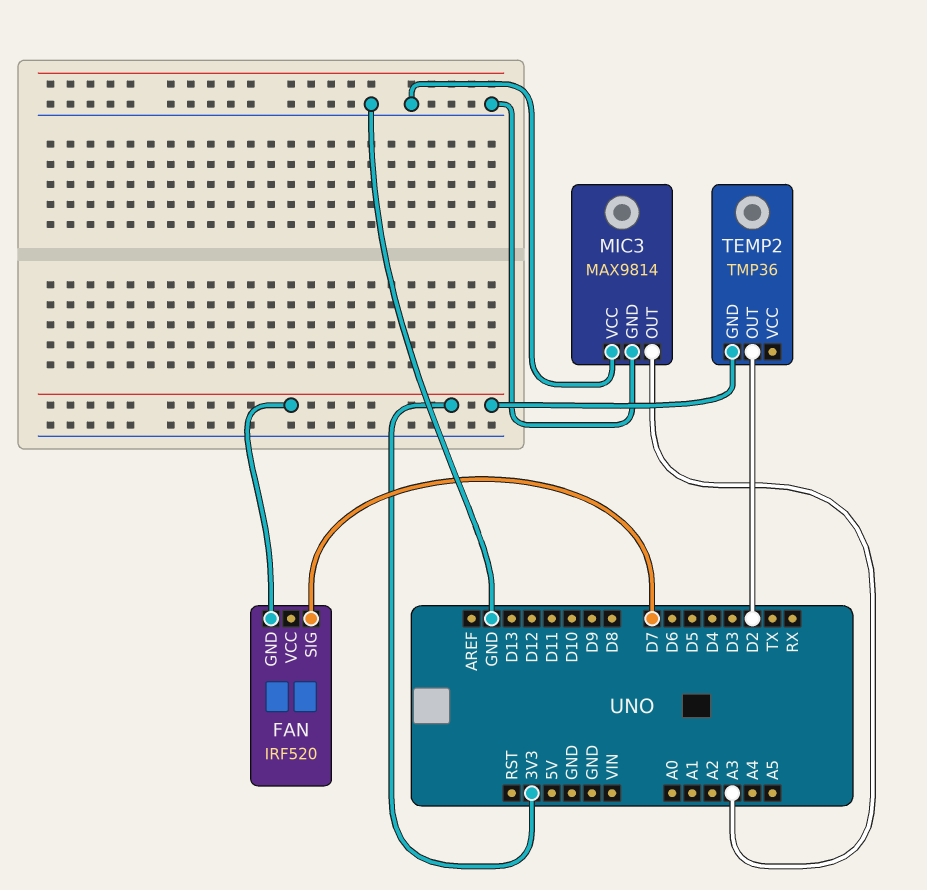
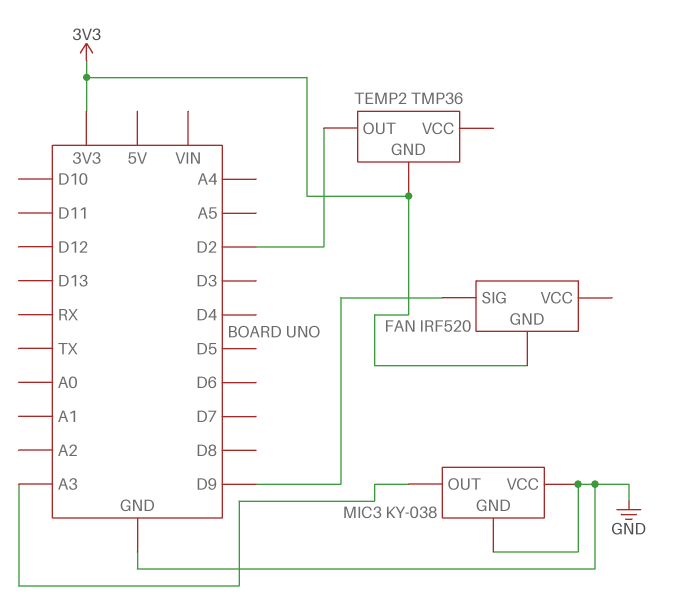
FAN pin SIG: D7 -> D9
MIC3: MAX9814 -> KY-038

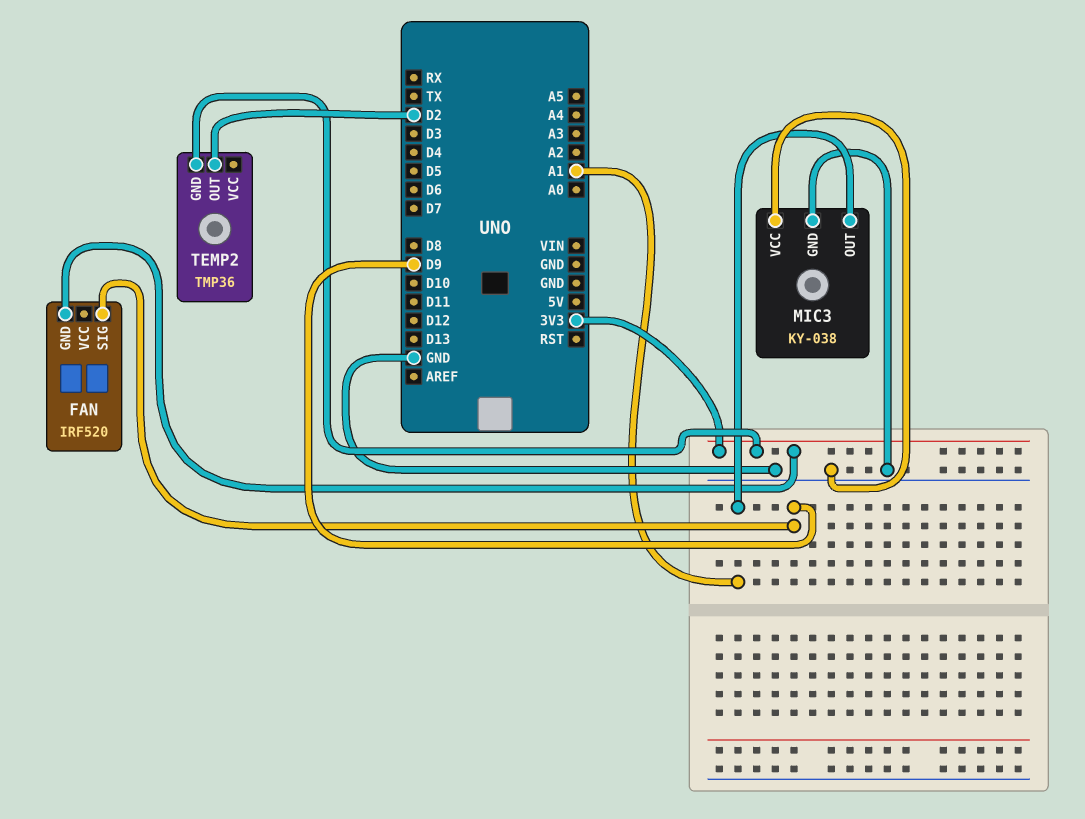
MIC3 pin OUT: A3 -> A1

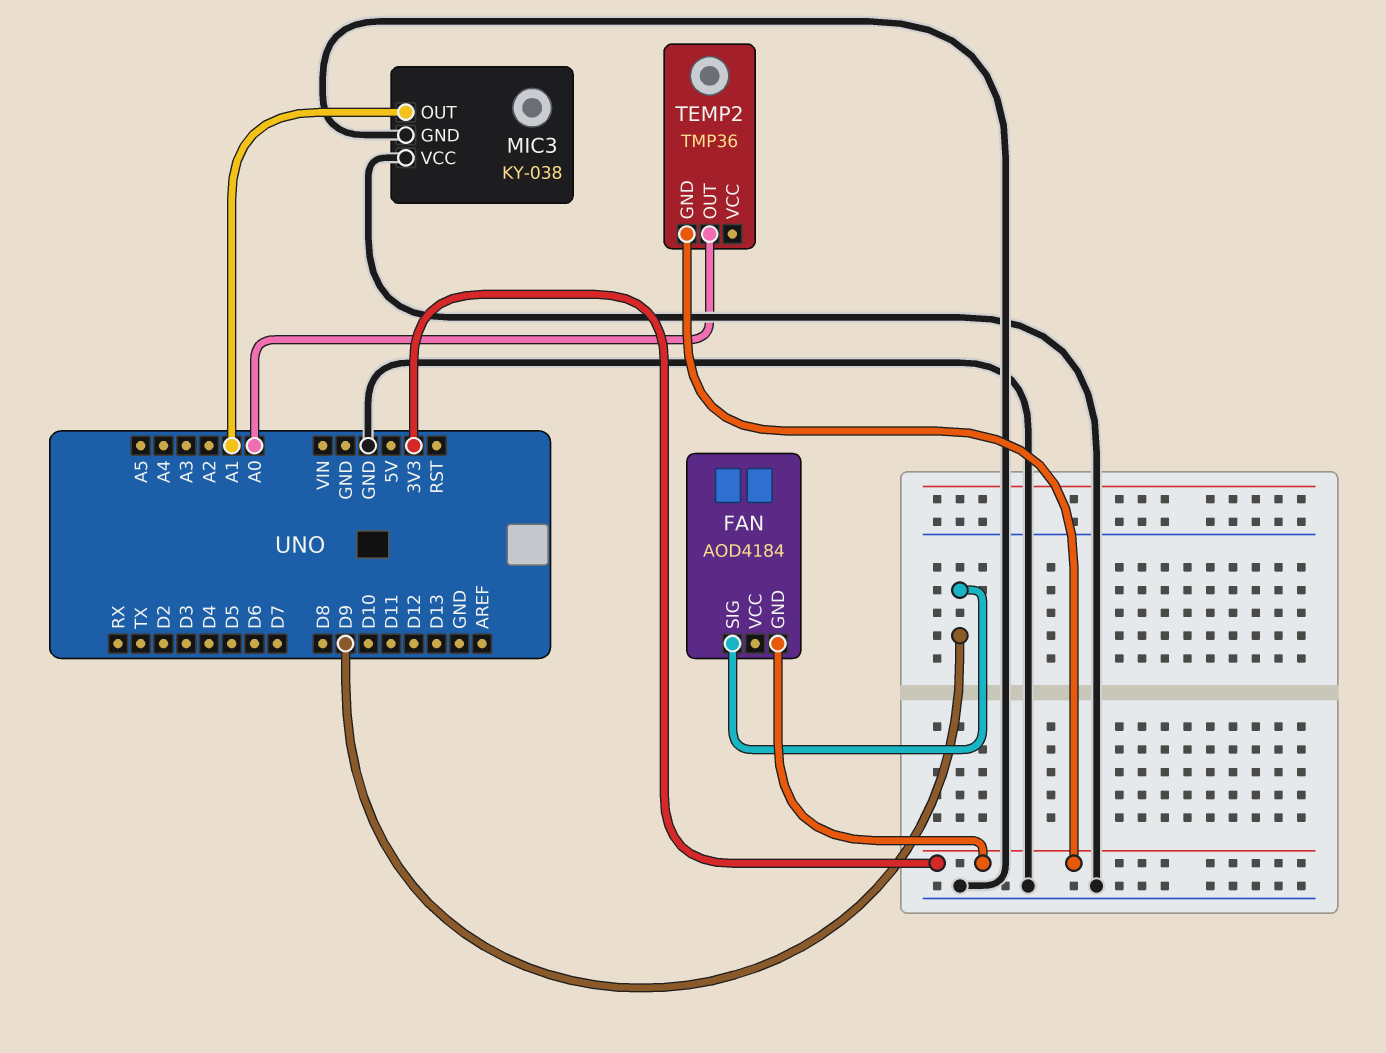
FAN: IRF520 -> AOD4184
TEMP2 pin OUT: D2 -> A0

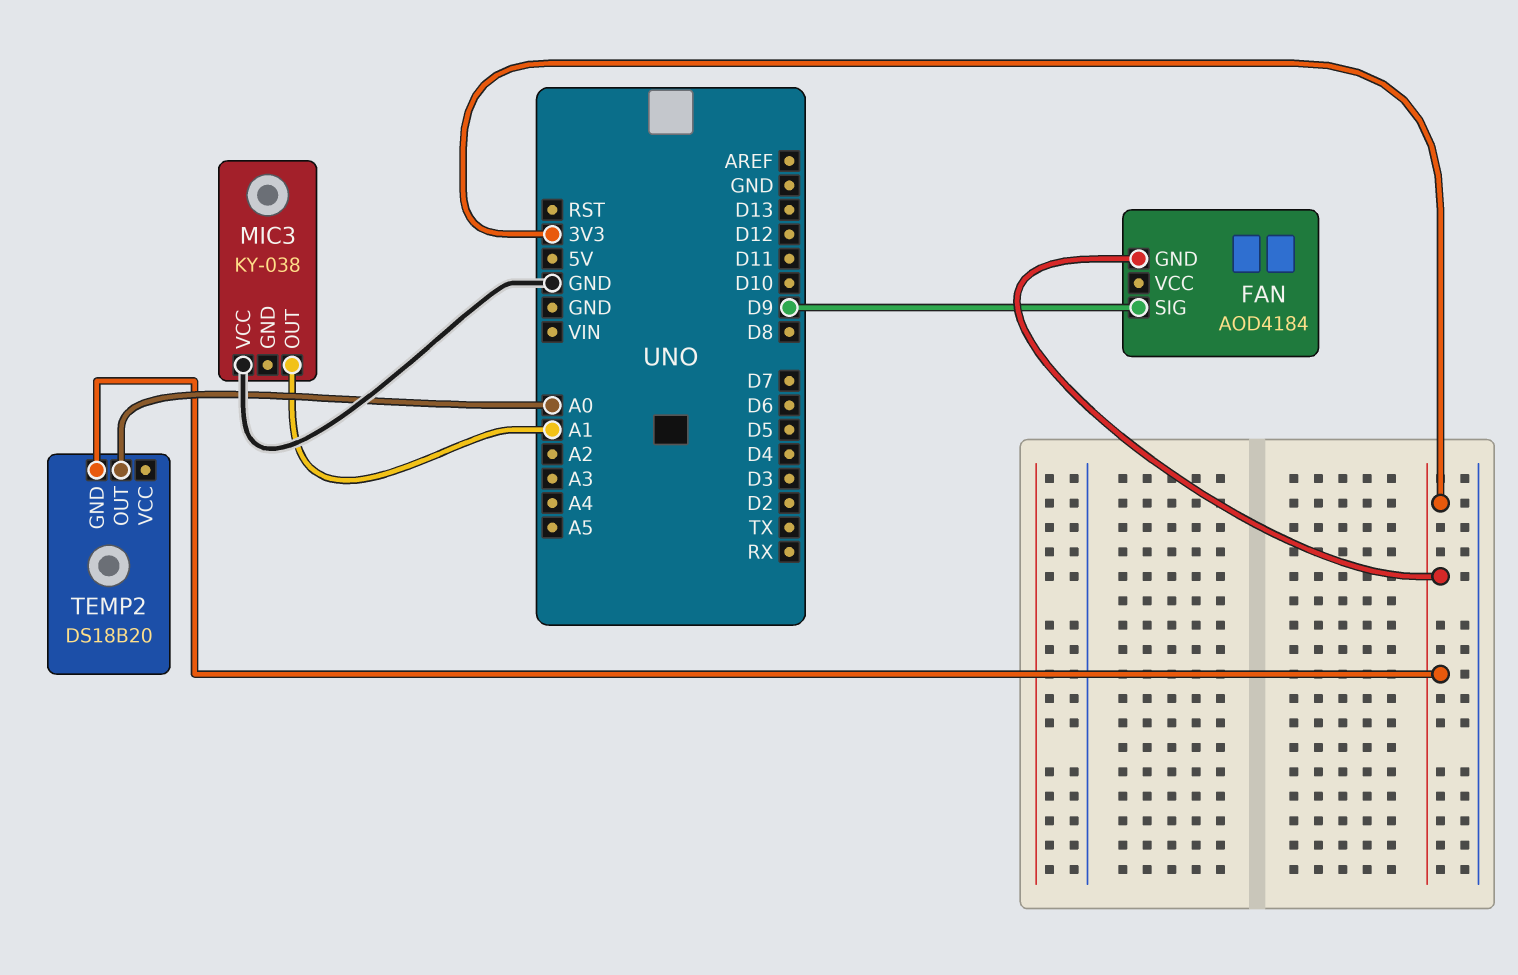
MIC3 pin GND: GND -> none
TEMP2: TMP36 -> DS18B20

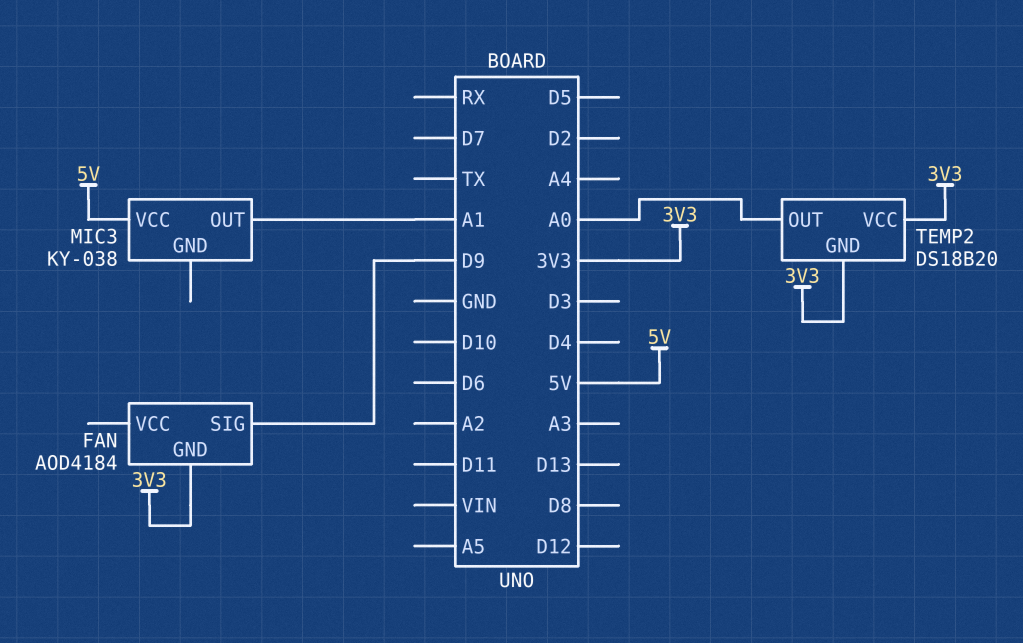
MIC3 pin VCC: GND -> 5V
TEMP2 pin VCC: none -> 3V3

